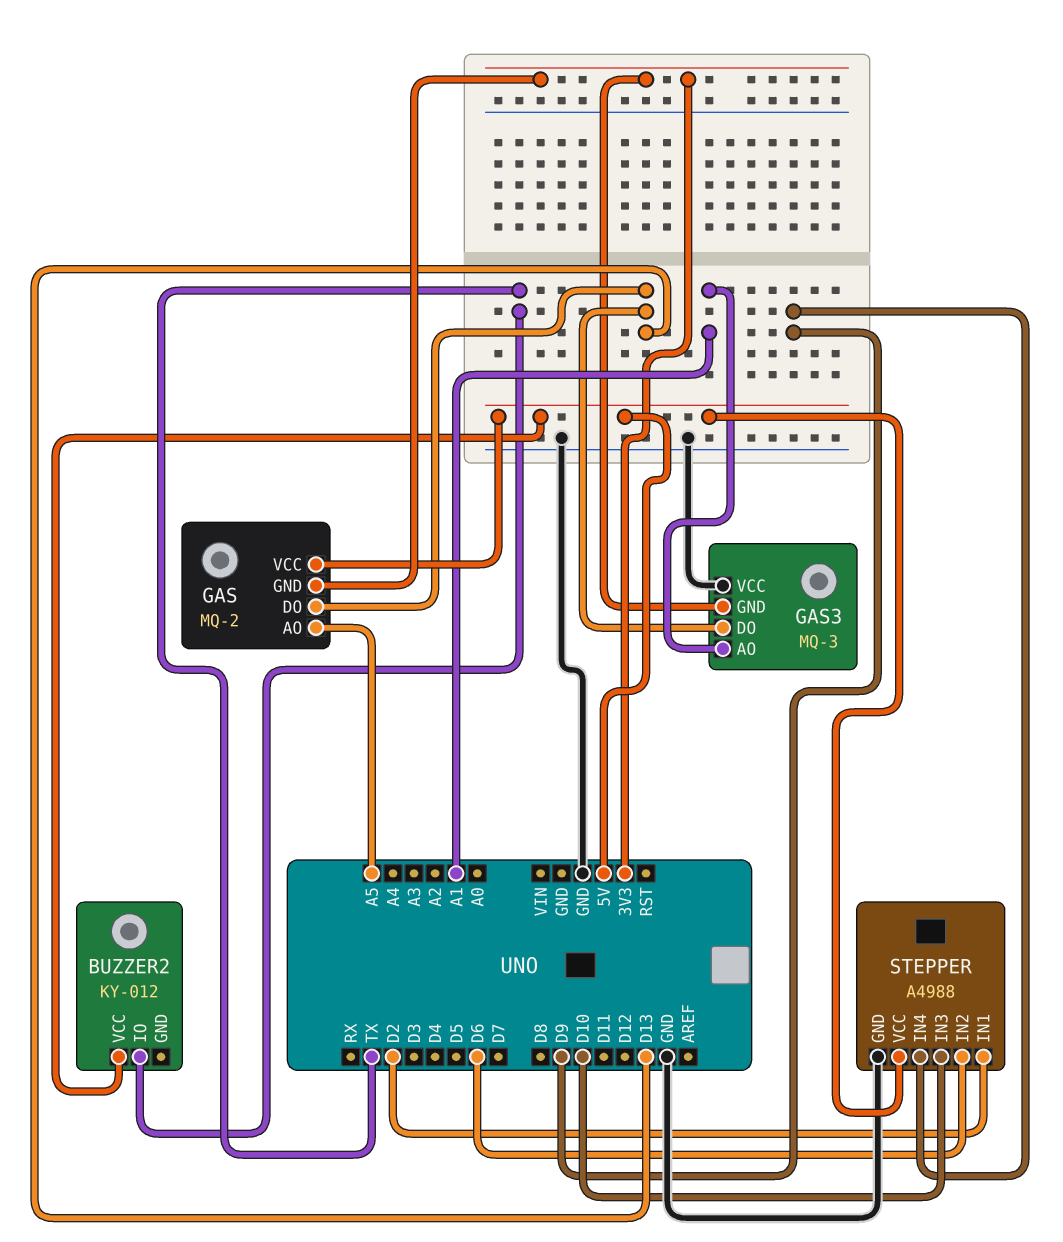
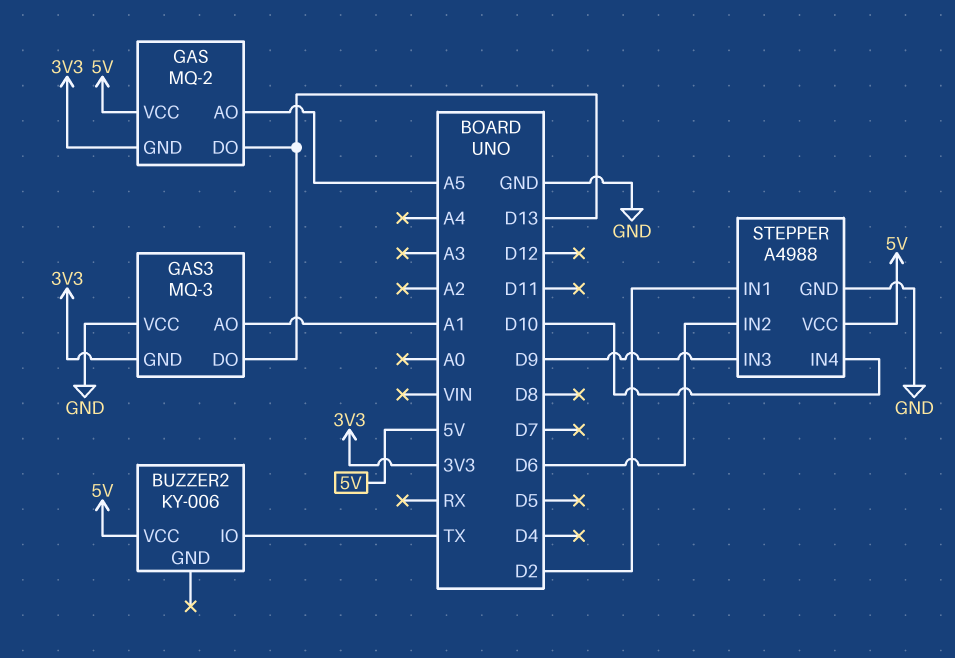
BUZZER2: KY-012 -> KY-006
STEPPER pin IN3: D10 -> D9
STEPPER pin IN4: D9 -> D10

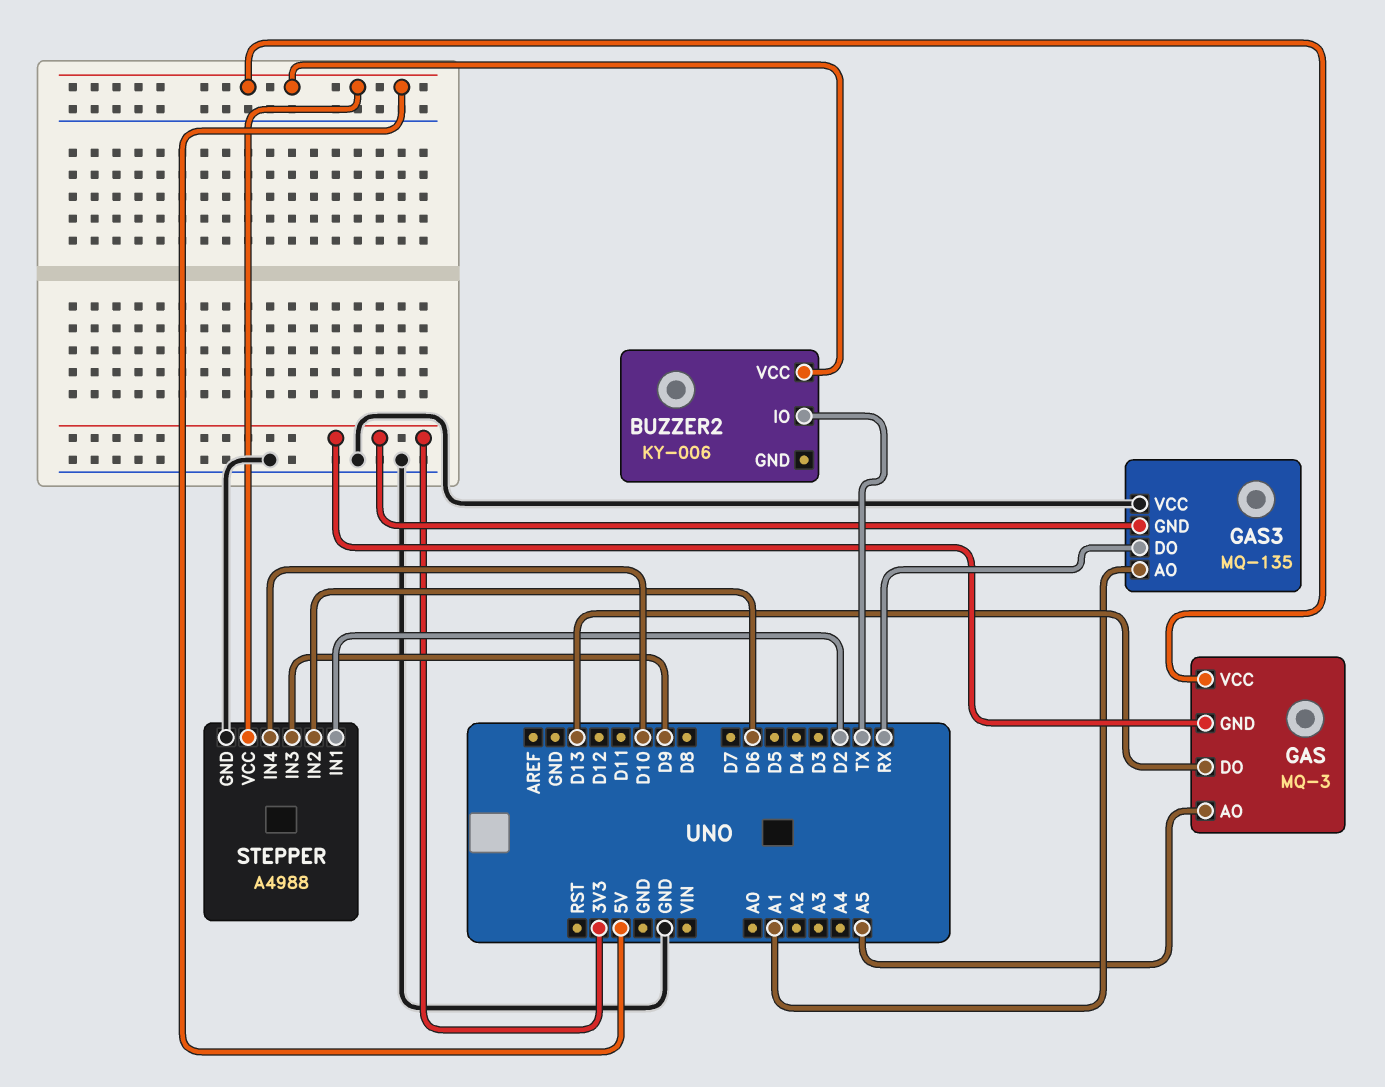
GAS: MQ-2 -> MQ-3
GAS3: MQ-3 -> MQ-135
GAS3 pin DO: D13 -> RX

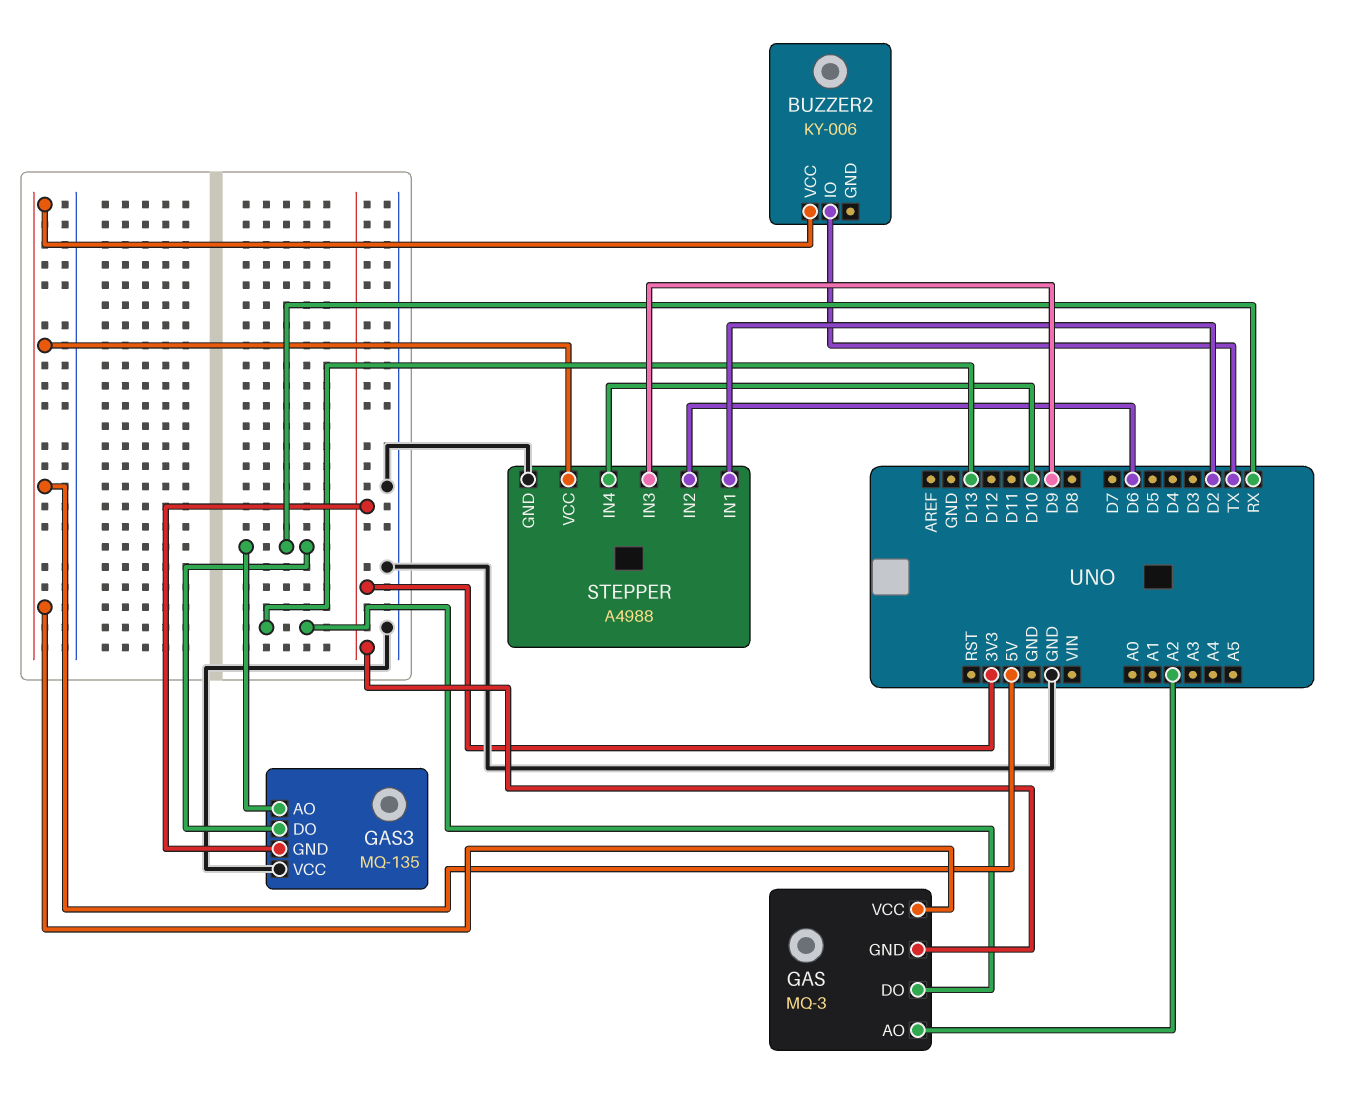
GAS pin AO: A5 -> A2
GAS3 pin AO: A1 -> RX

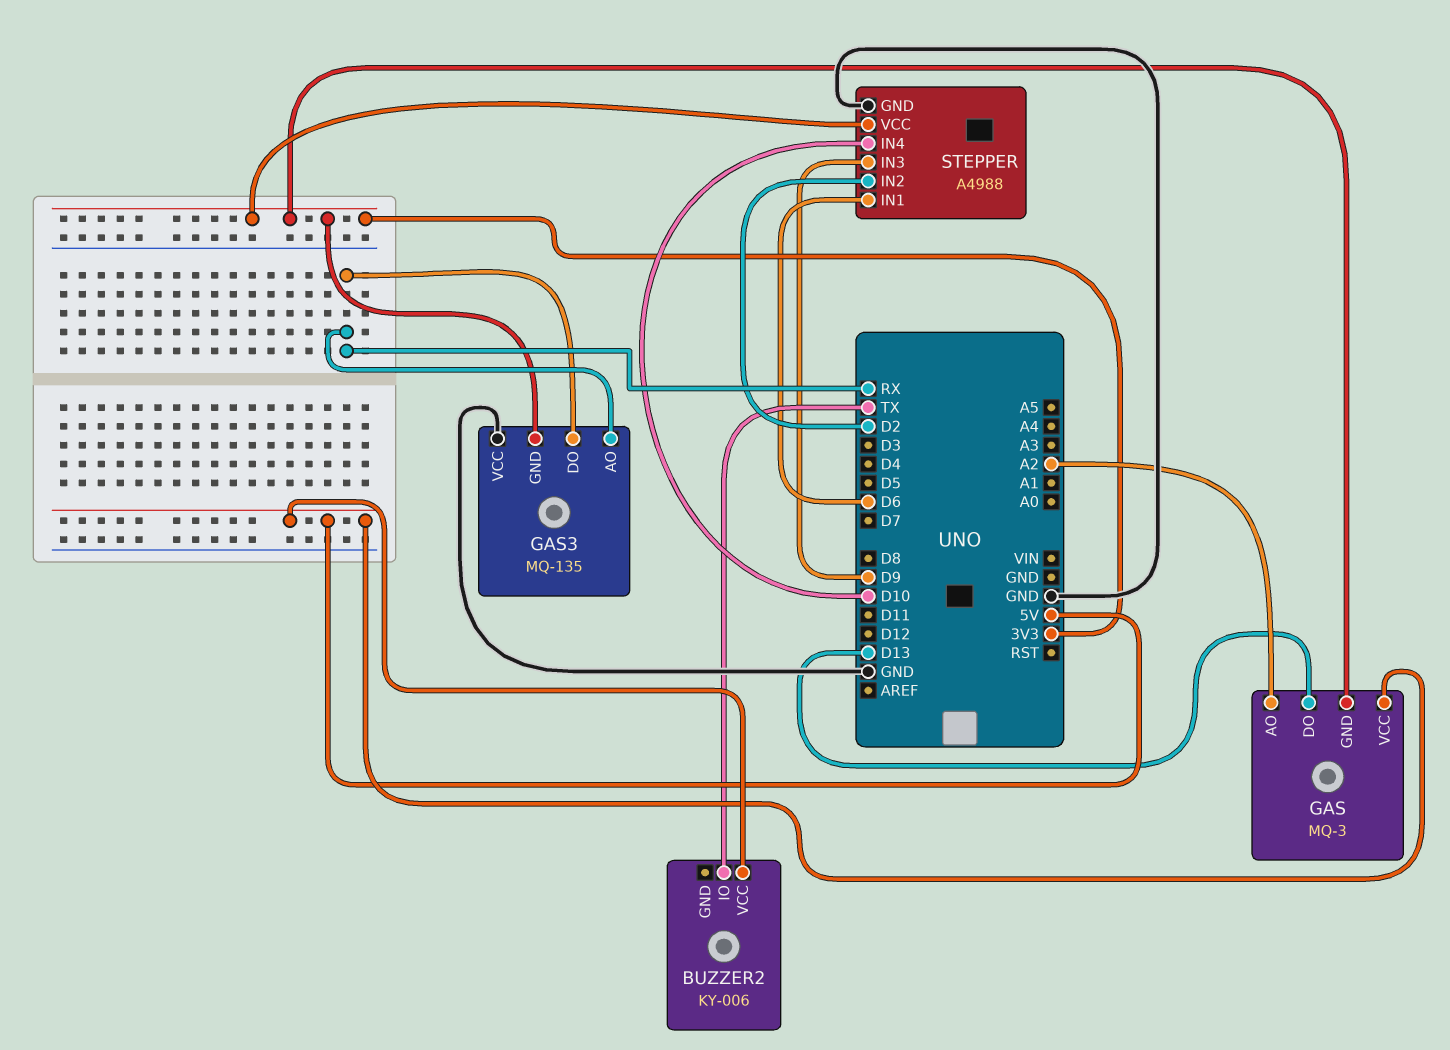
STEPPER pin IN1: D2 -> D6
STEPPER pin IN2: D6 -> D2
STEPPER pin VCC: 5V -> 3V3

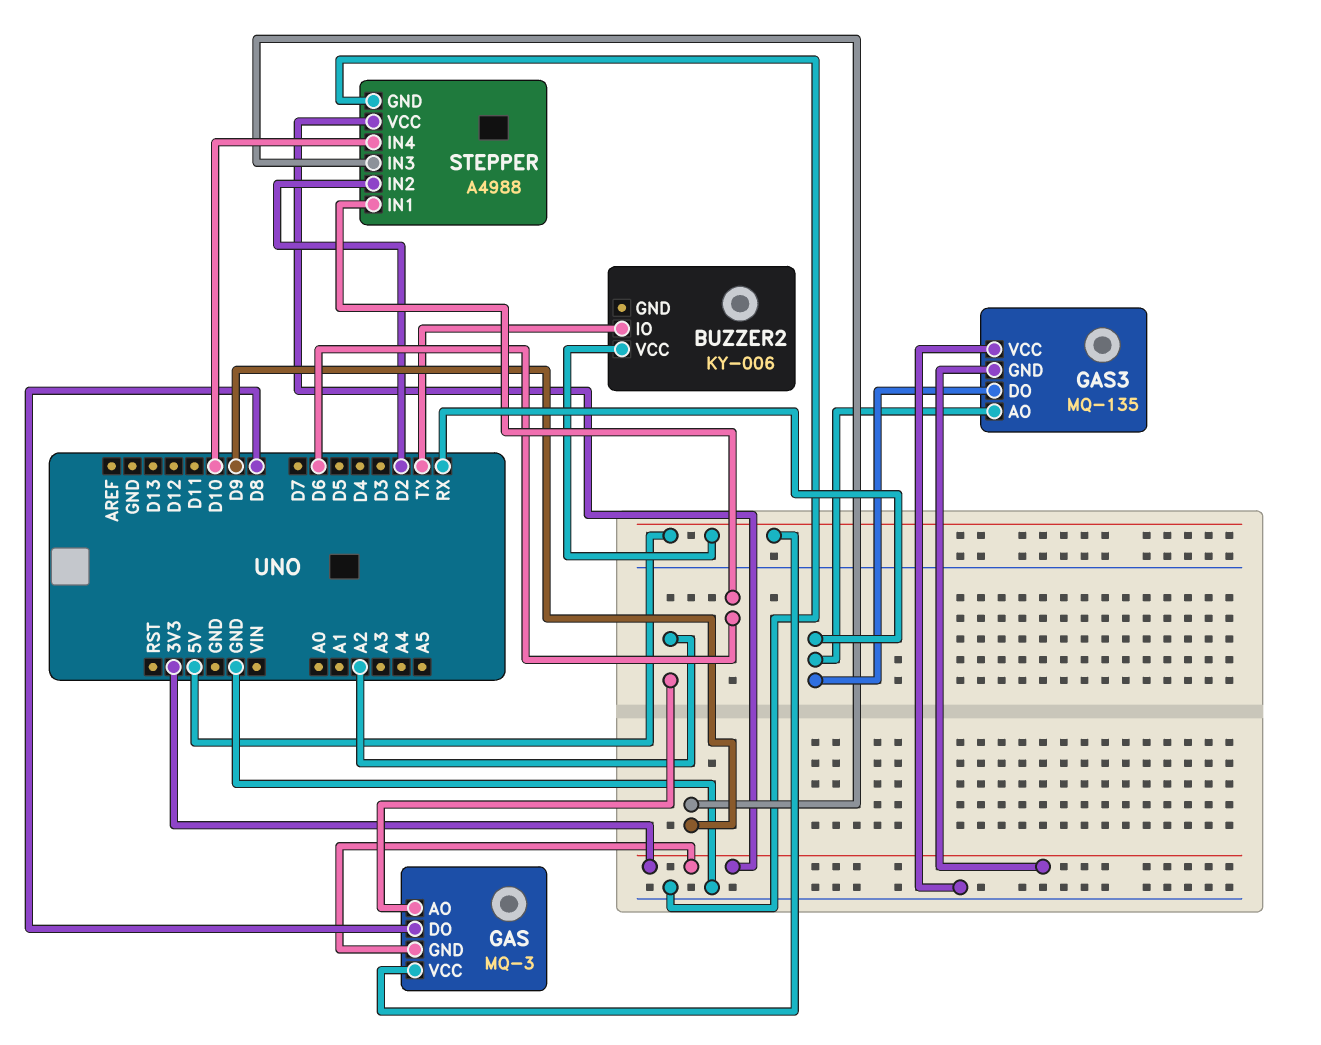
GAS pin DO: D13 -> D8

